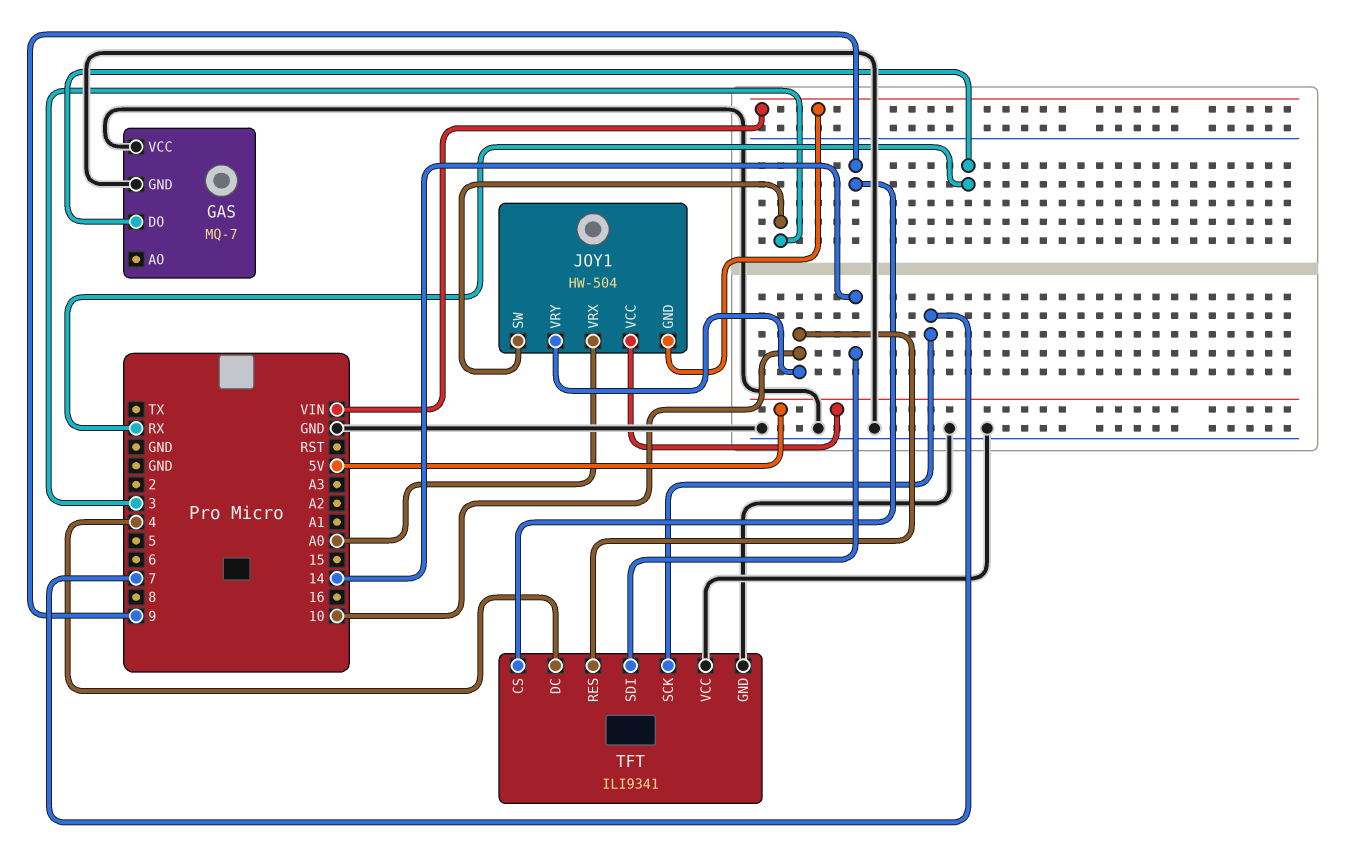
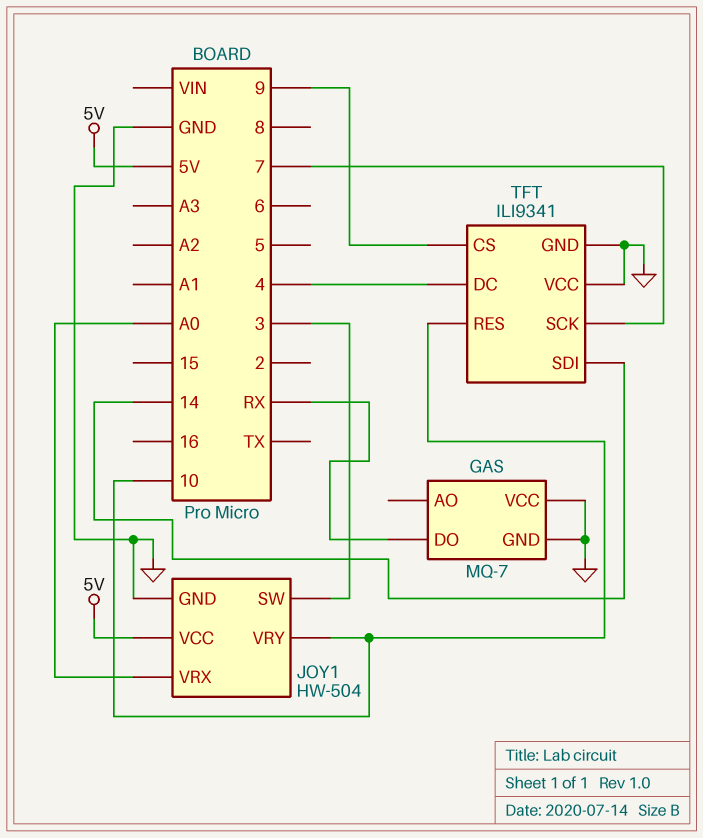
JOY1 pin GND: VIN -> GND

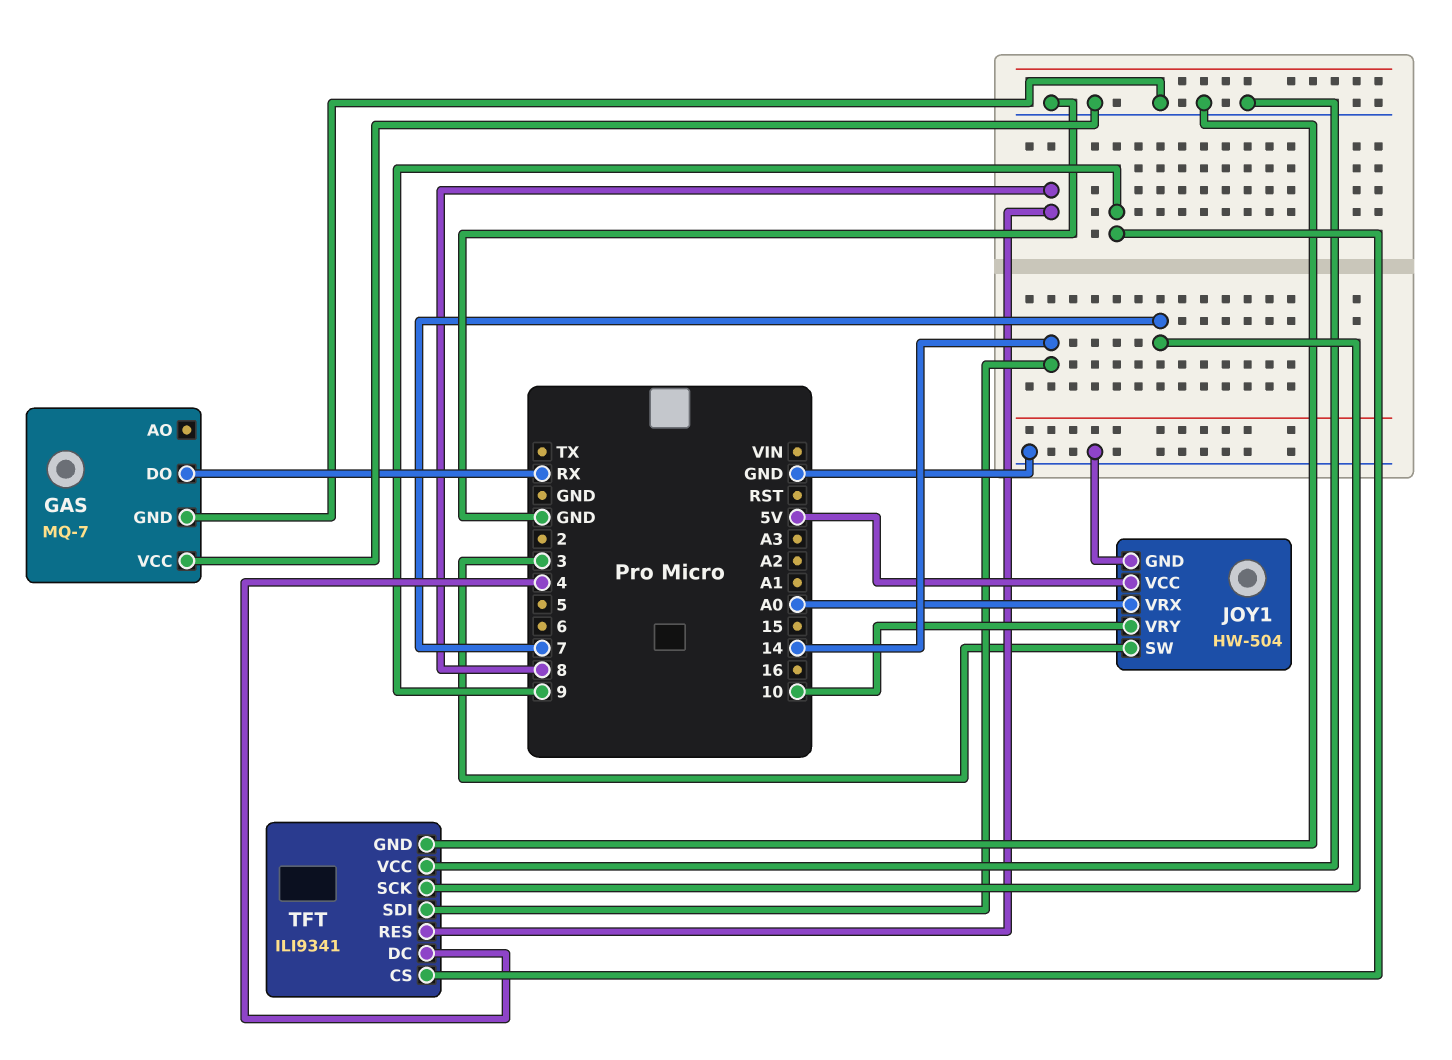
TFT pin RES: 10 -> 8

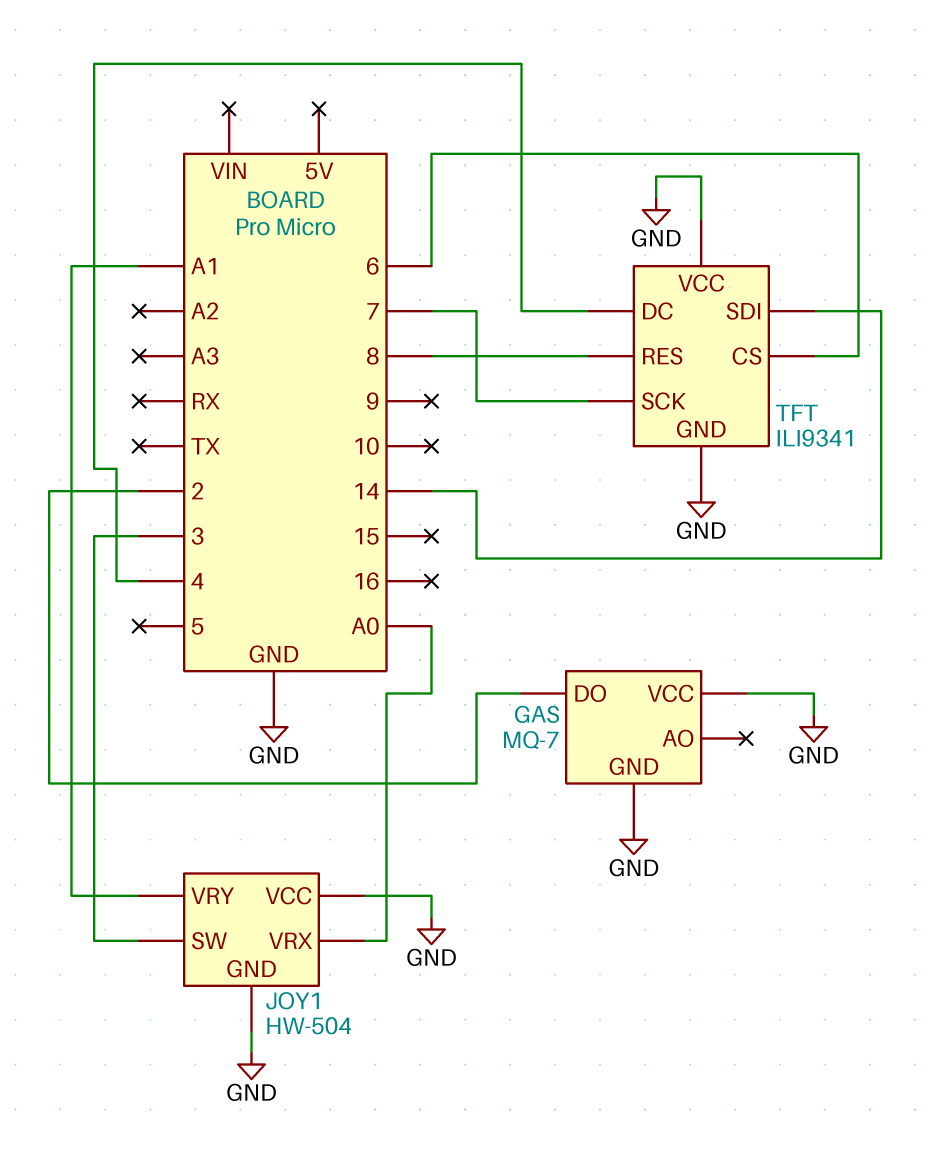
GAS pin DO: RX -> 2
JOY1 pin VCC: 5V -> GND
JOY1 pin VRY: 10 -> A1
TFT pin CS: 9 -> 6

